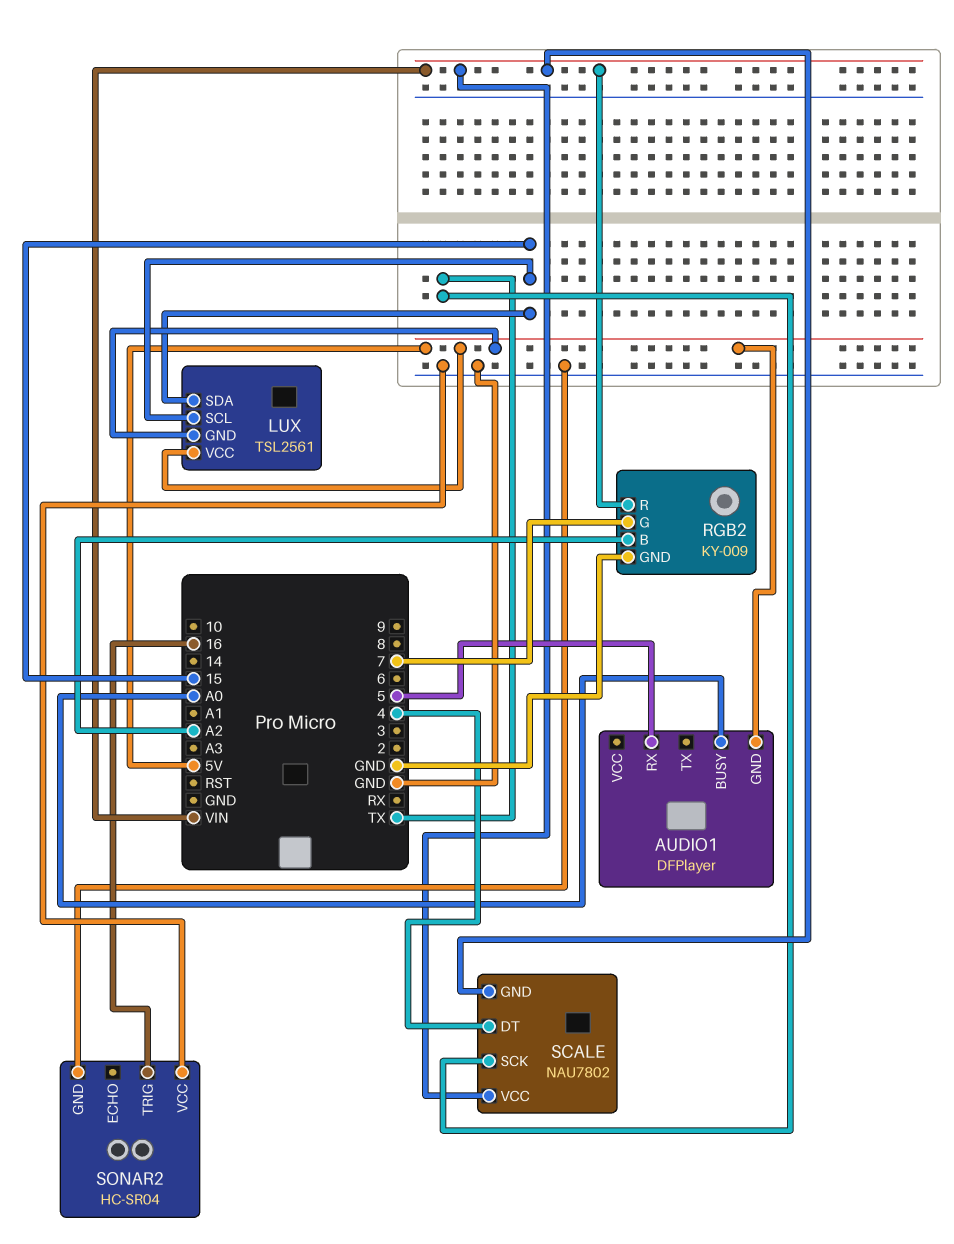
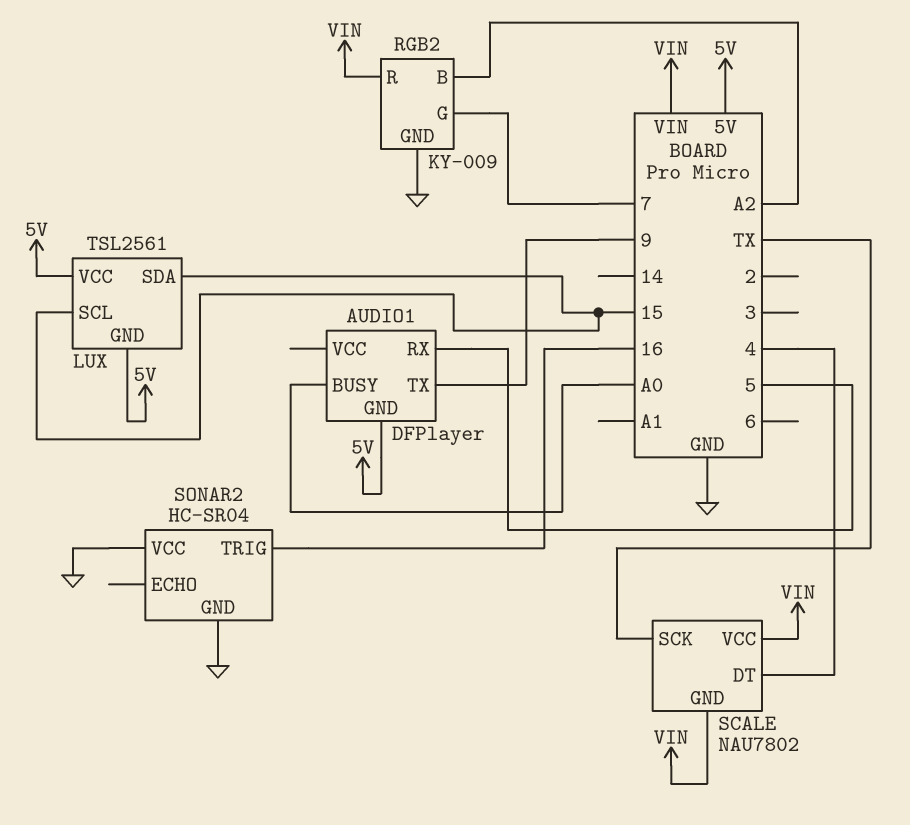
AUDIO1 pin TX: none -> 9

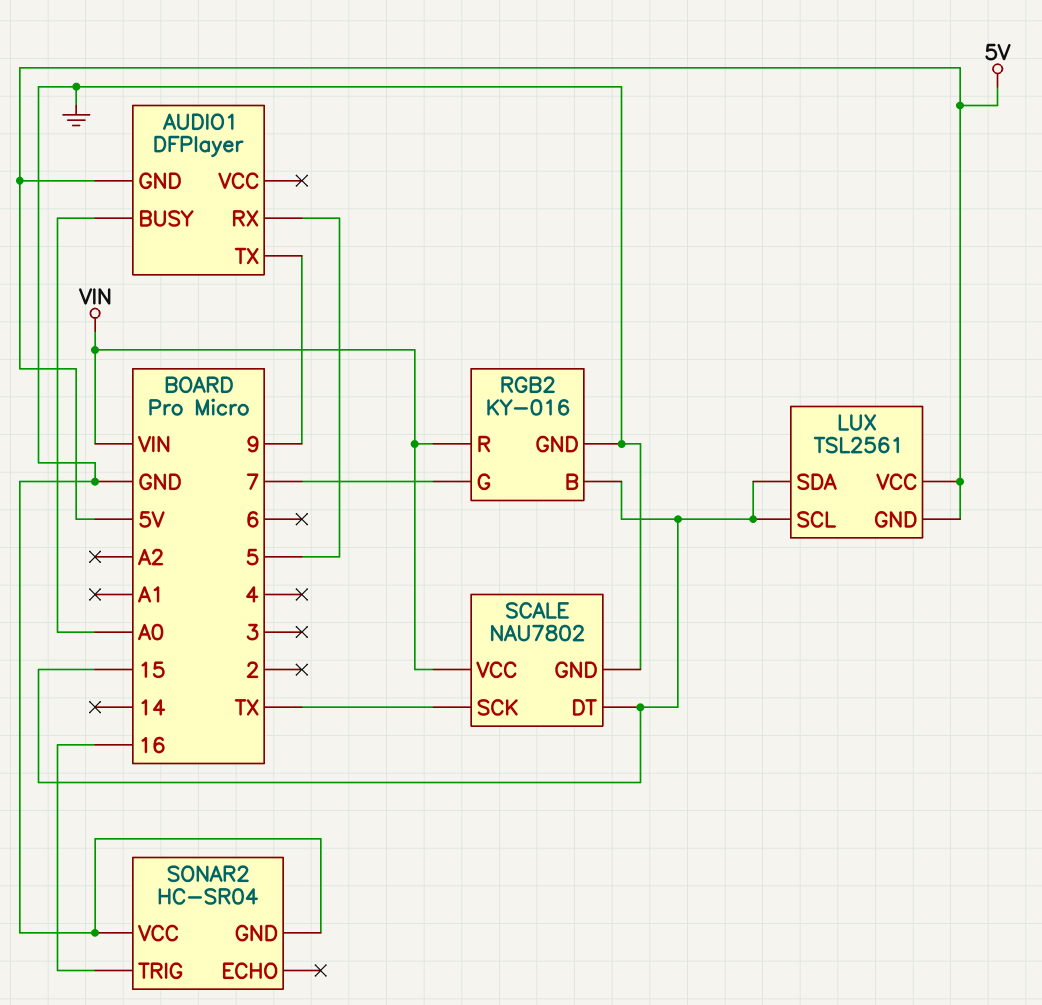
RGB2: KY-009 -> KY-016
RGB2 pin B: A2 -> 15
SCALE pin DT: 4 -> 15
SCALE pin GND: VIN -> GND

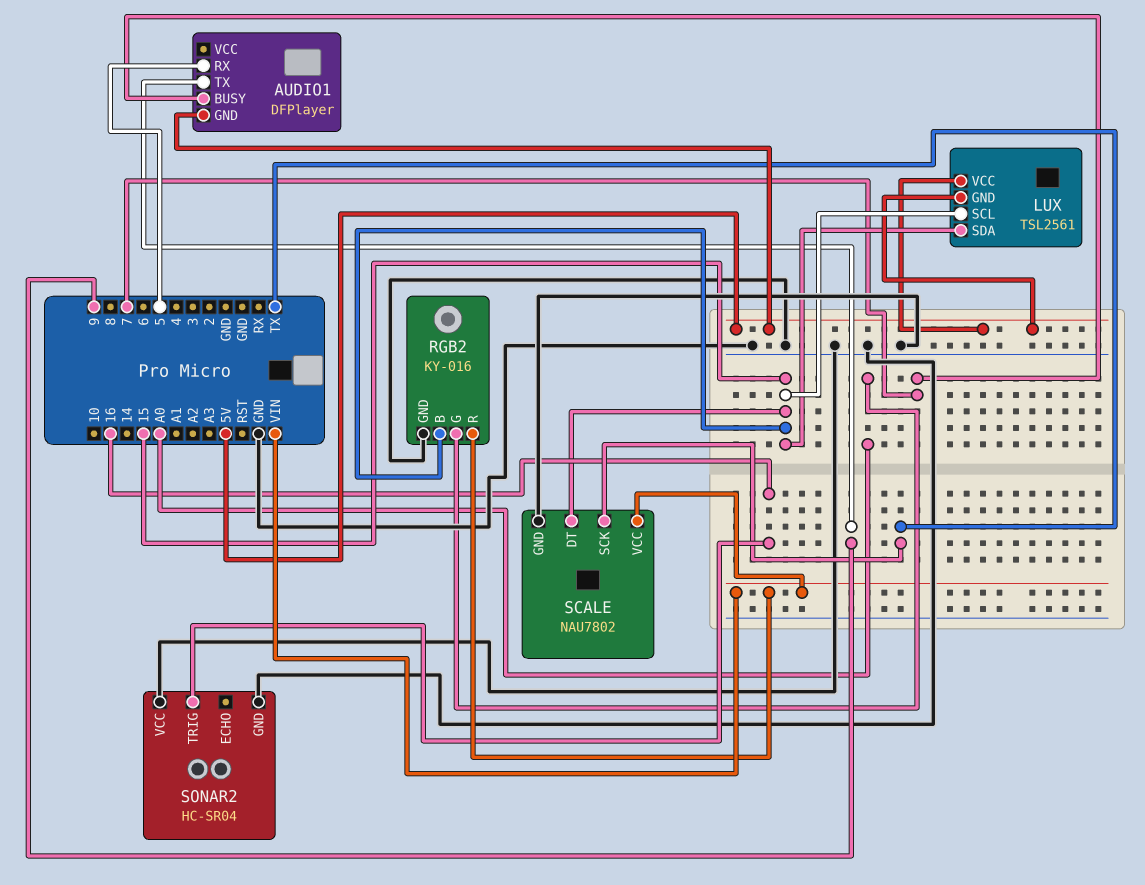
AUDIO1 pin BUSY: A0 -> 7
RGB2 pin G: 7 -> A0

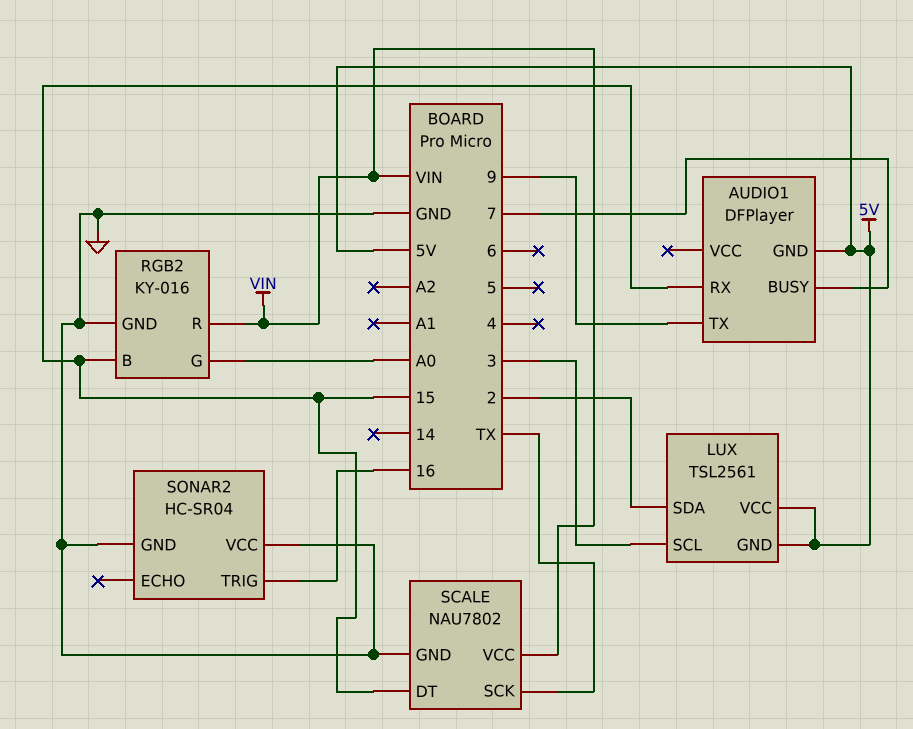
AUDIO1 pin RX: 5 -> 15
LUX pin SCL: 15 -> 3
LUX pin SDA: 15 -> 2

